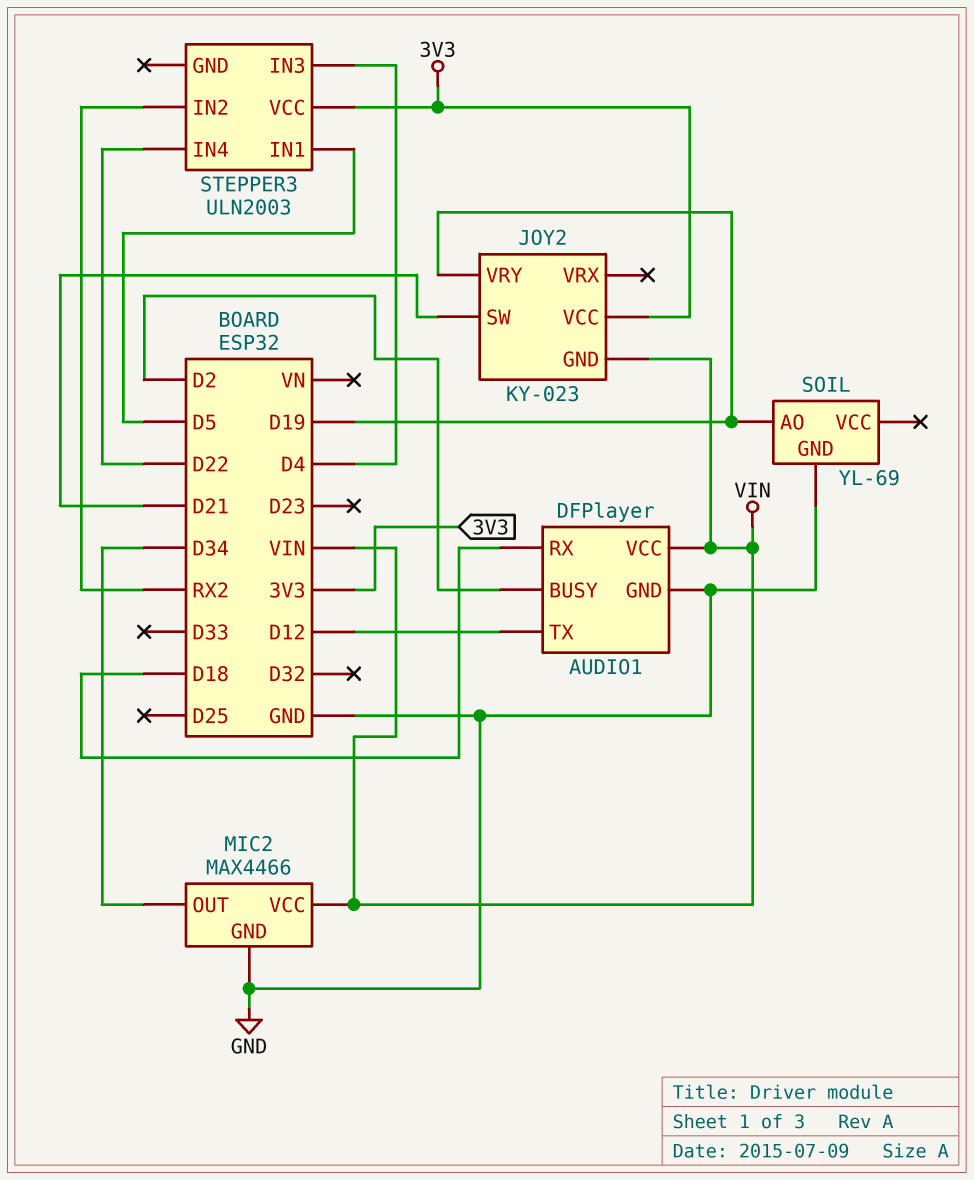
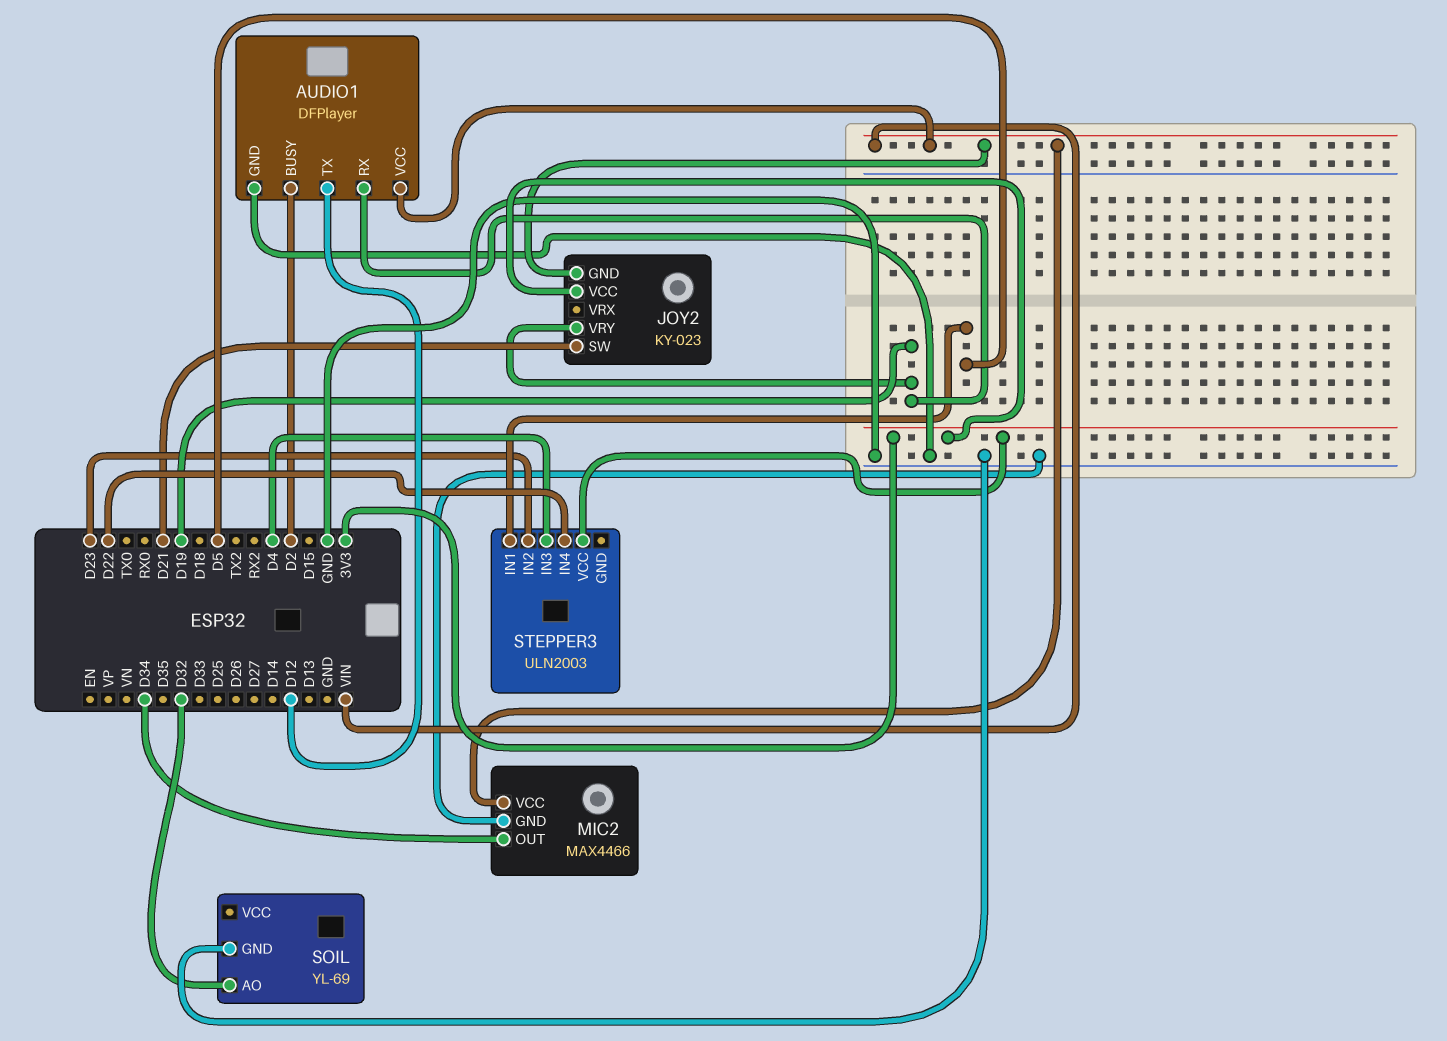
AUDIO1 pin RX: D18 -> D19
SOIL pin AO: D19 -> D32
STEPPER3 pin IN2: RX2 -> D23

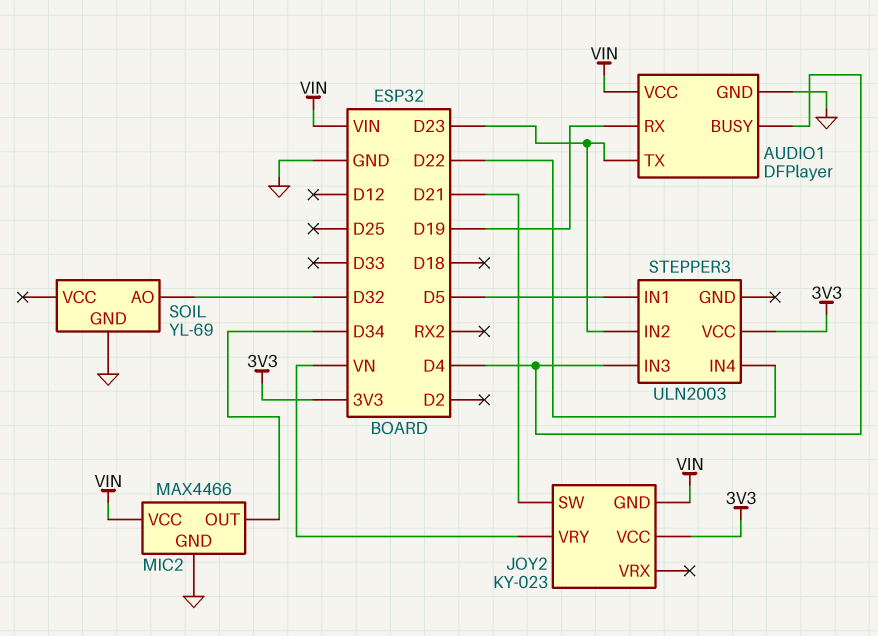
AUDIO1 pin BUSY: D2 -> D4
AUDIO1 pin TX: D12 -> D23
JOY2 pin VRY: D19 -> VN

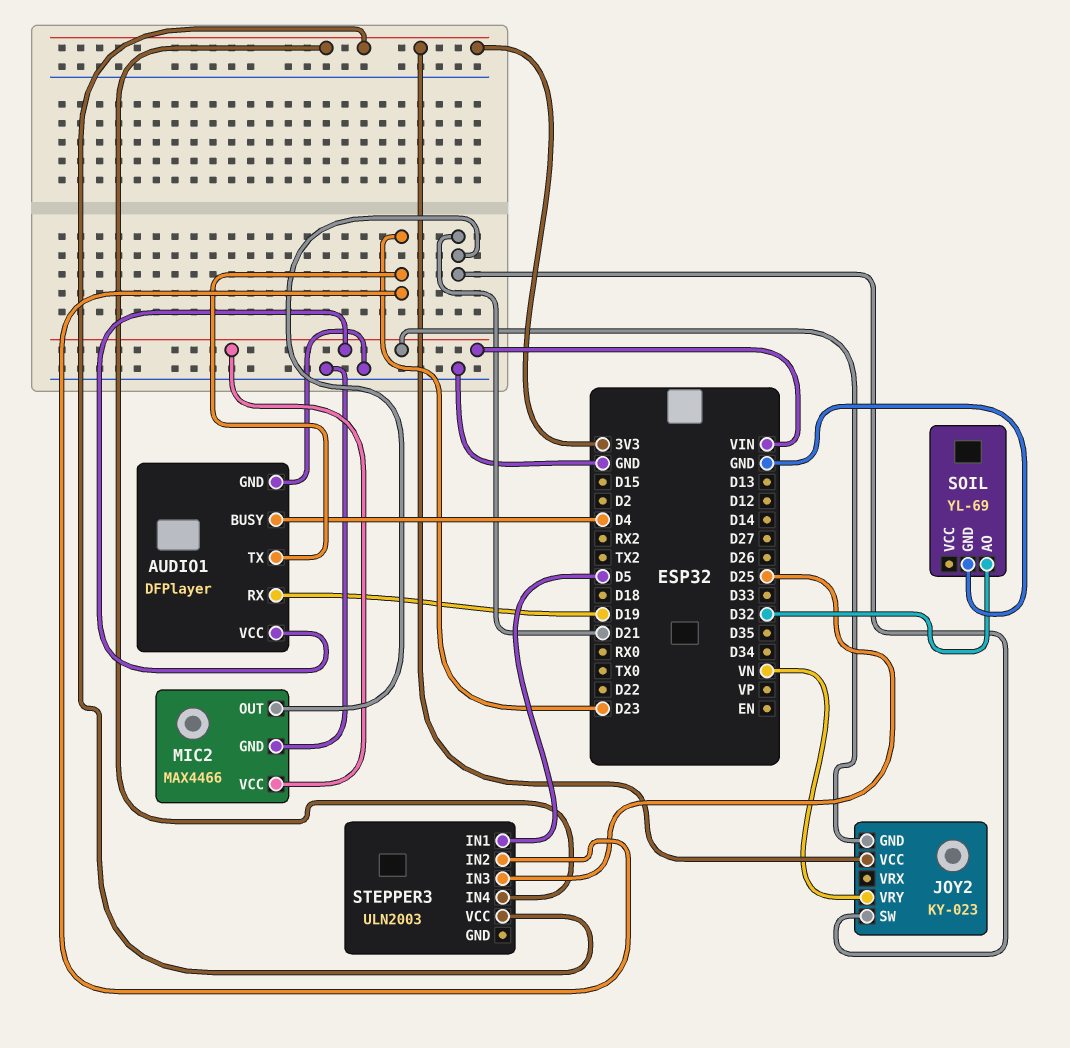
MIC2 pin OUT: D34 -> D21
STEPPER3 pin IN3: D4 -> D25
STEPPER3 pin IN4: D22 -> 3V3

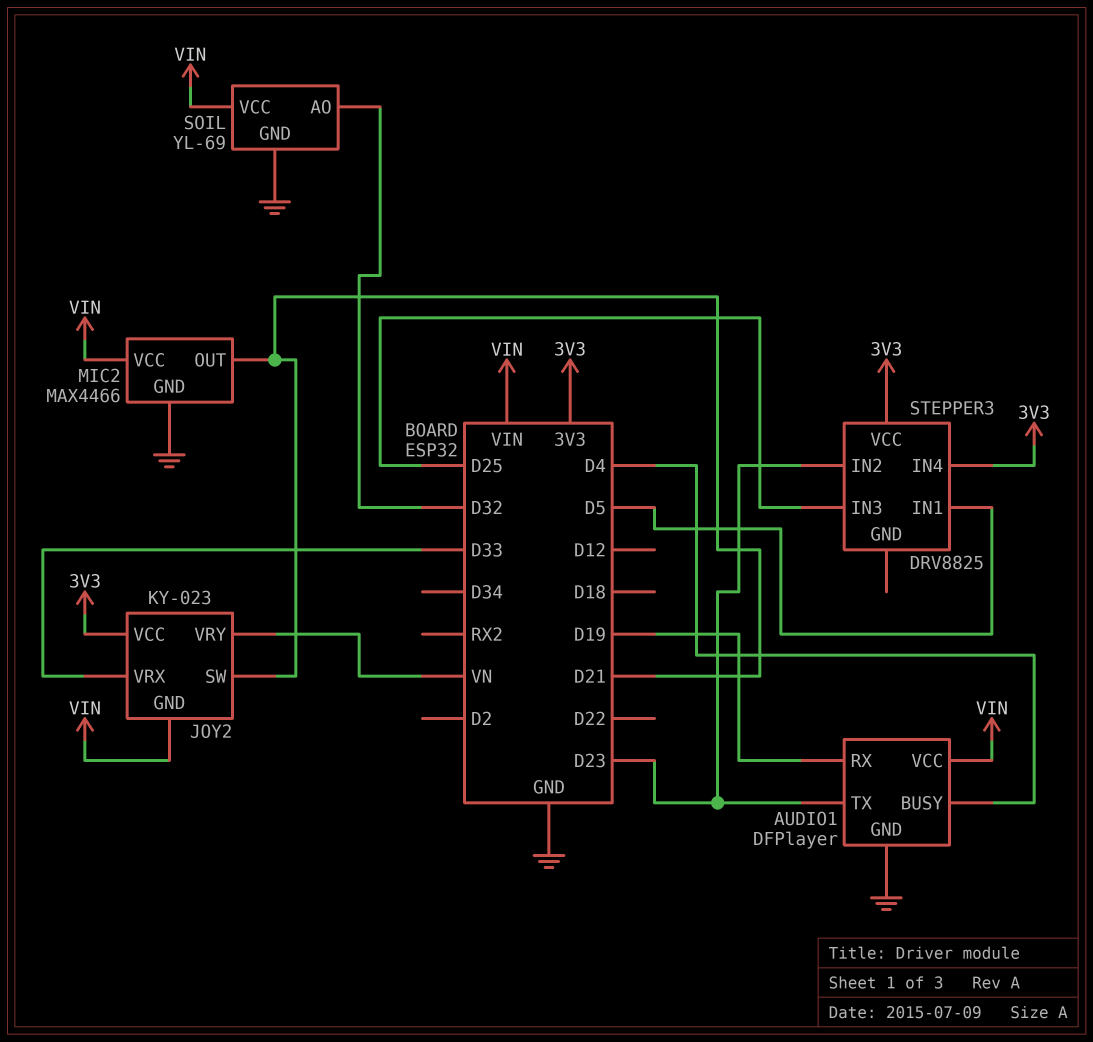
JOY2 pin VRX: none -> D33
SOIL pin VCC: none -> VIN
STEPPER3: ULN2003 -> DRV8825

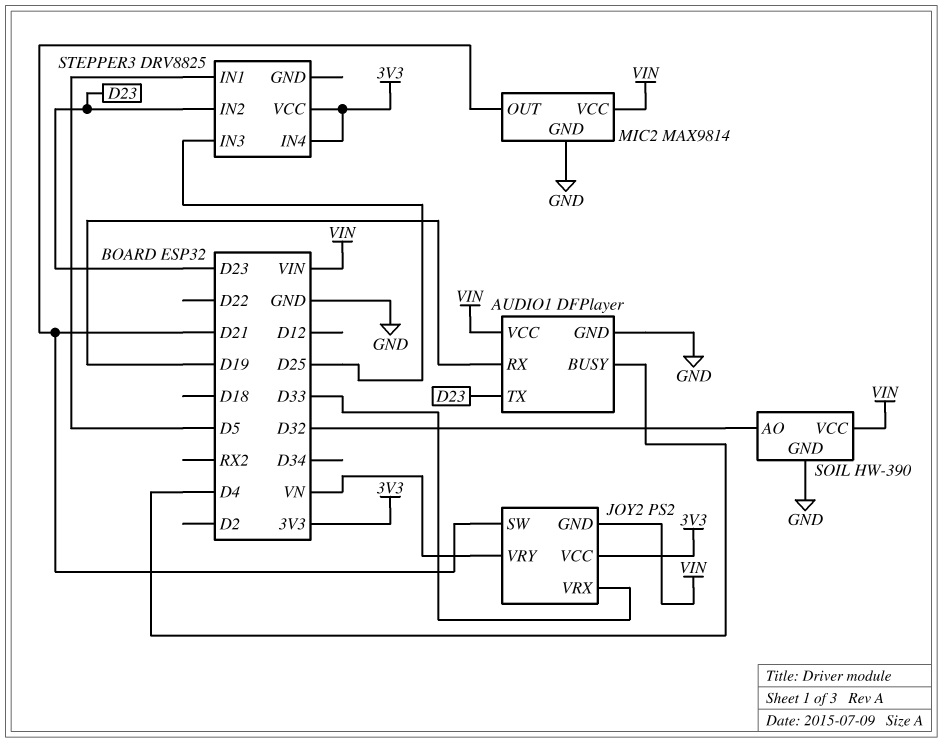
JOY2: KY-023 -> PS2
MIC2: MAX4466 -> MAX9814
SOIL: YL-69 -> HW-390

